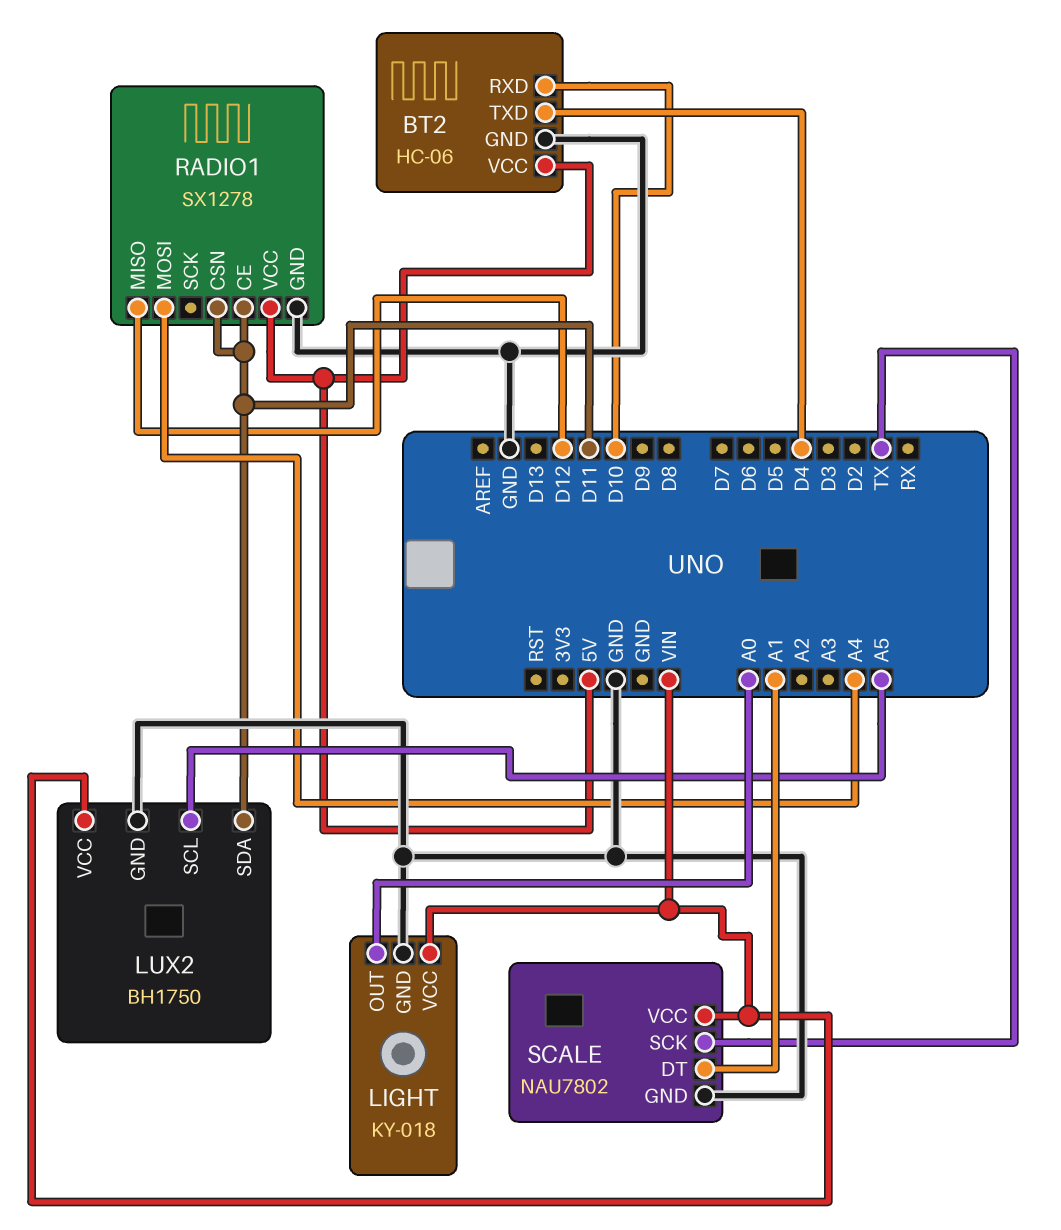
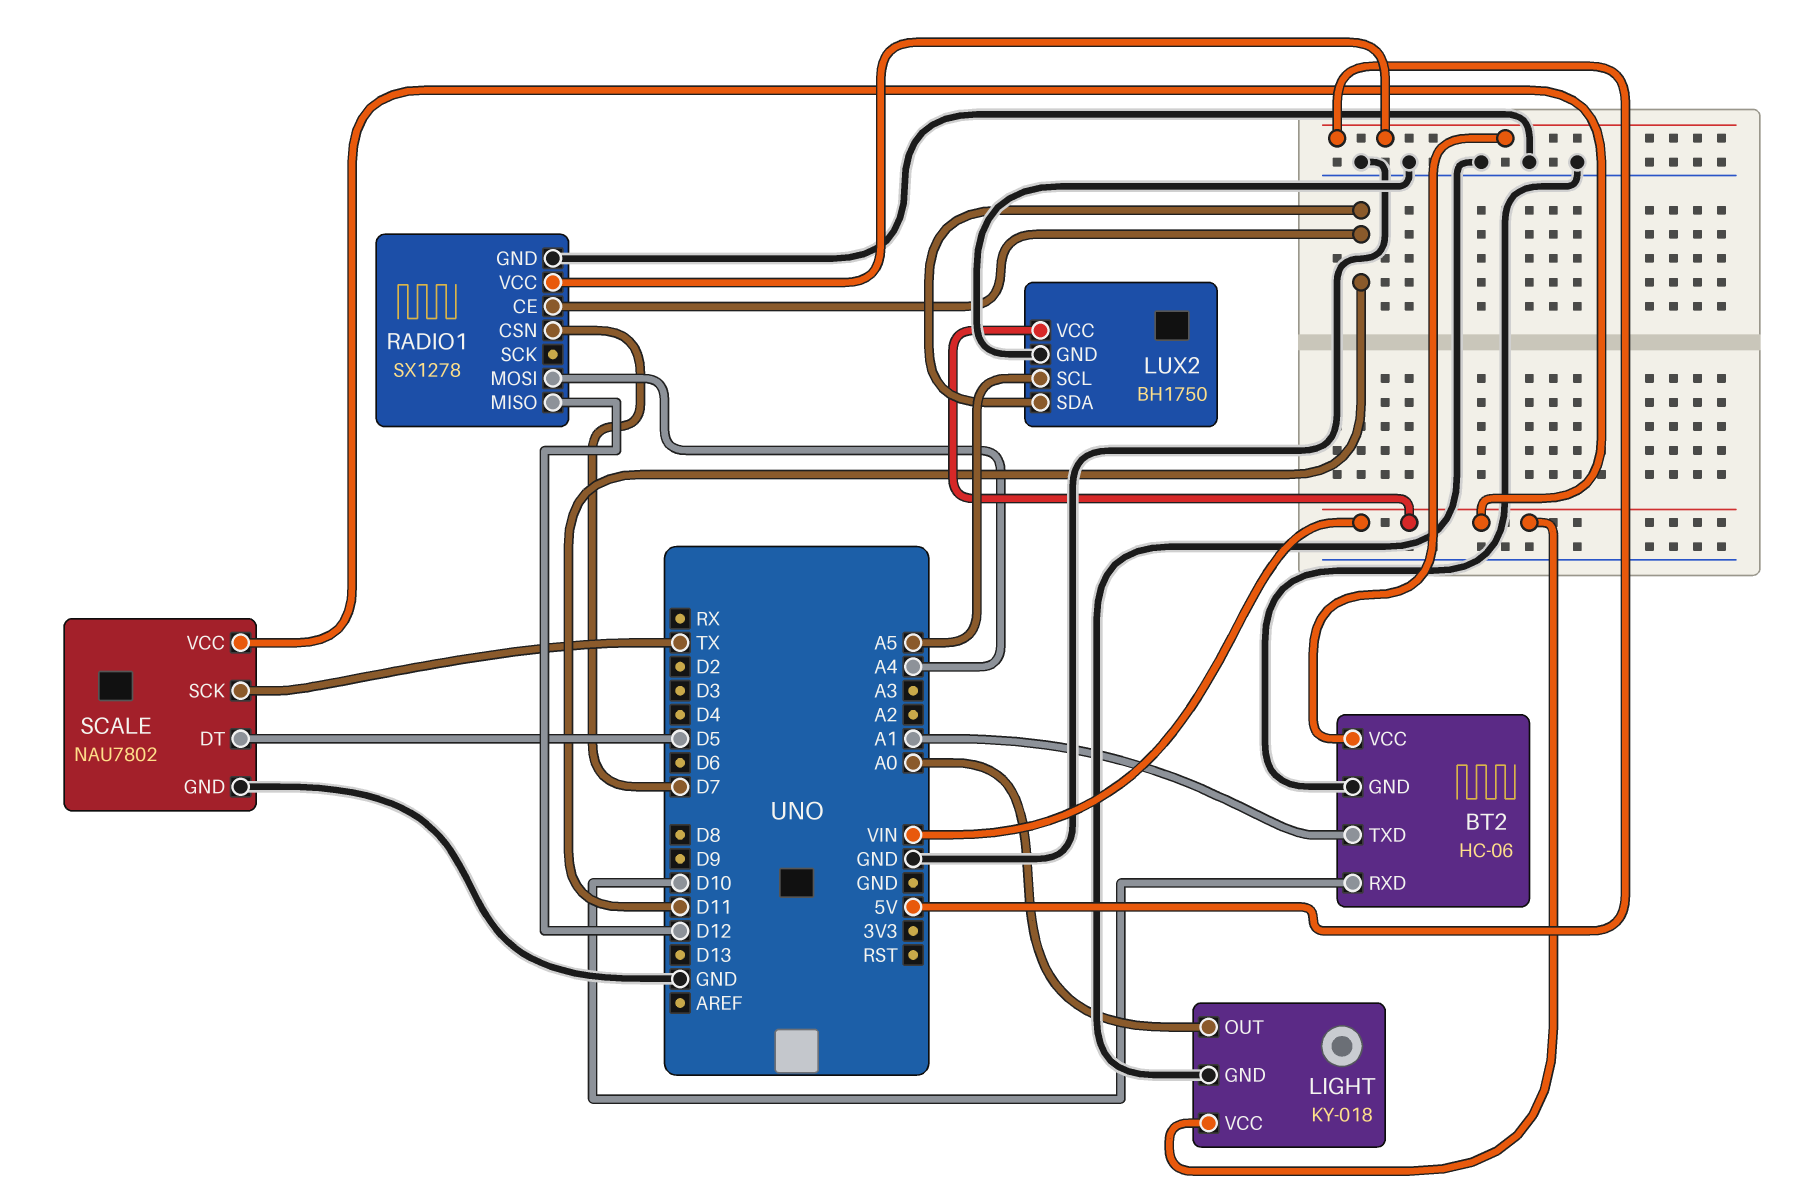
BT2 pin TXD: D4 -> A1
RADIO1 pin CSN: D11 -> D7
SCALE pin DT: A1 -> D5

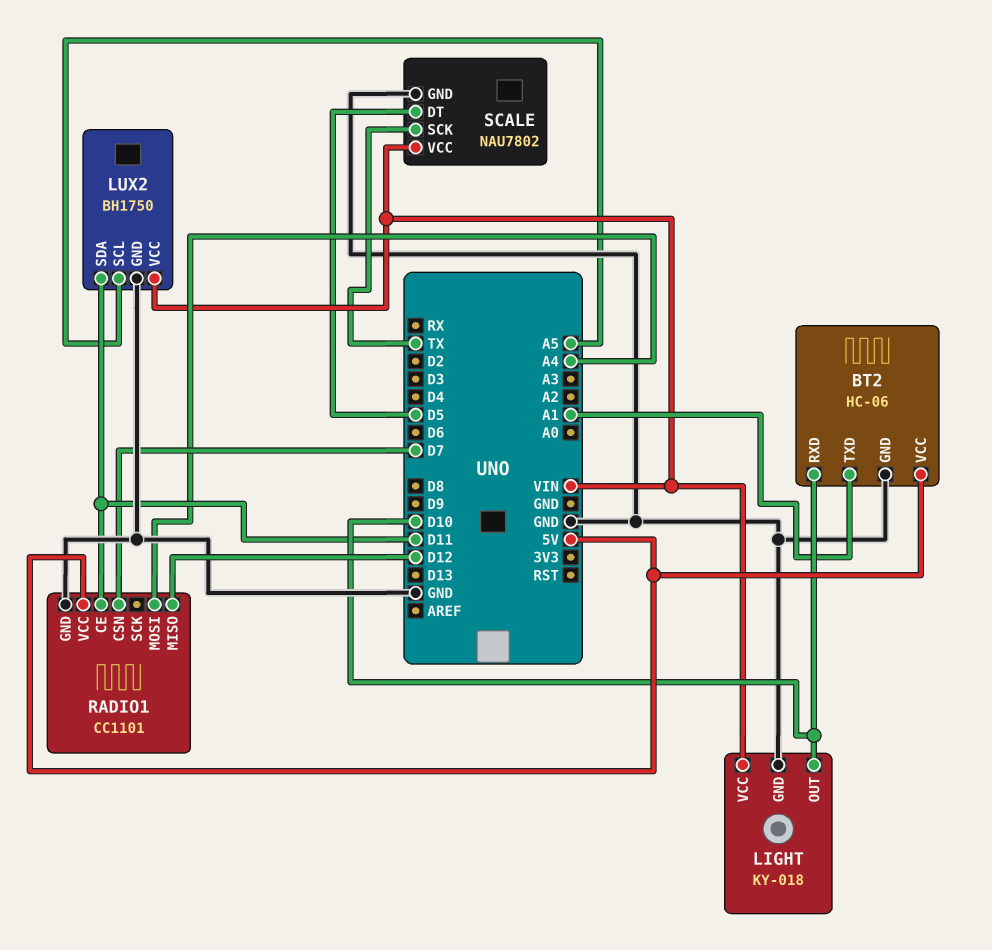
LIGHT pin OUT: A0 -> D10
RADIO1: SX1278 -> CC1101

